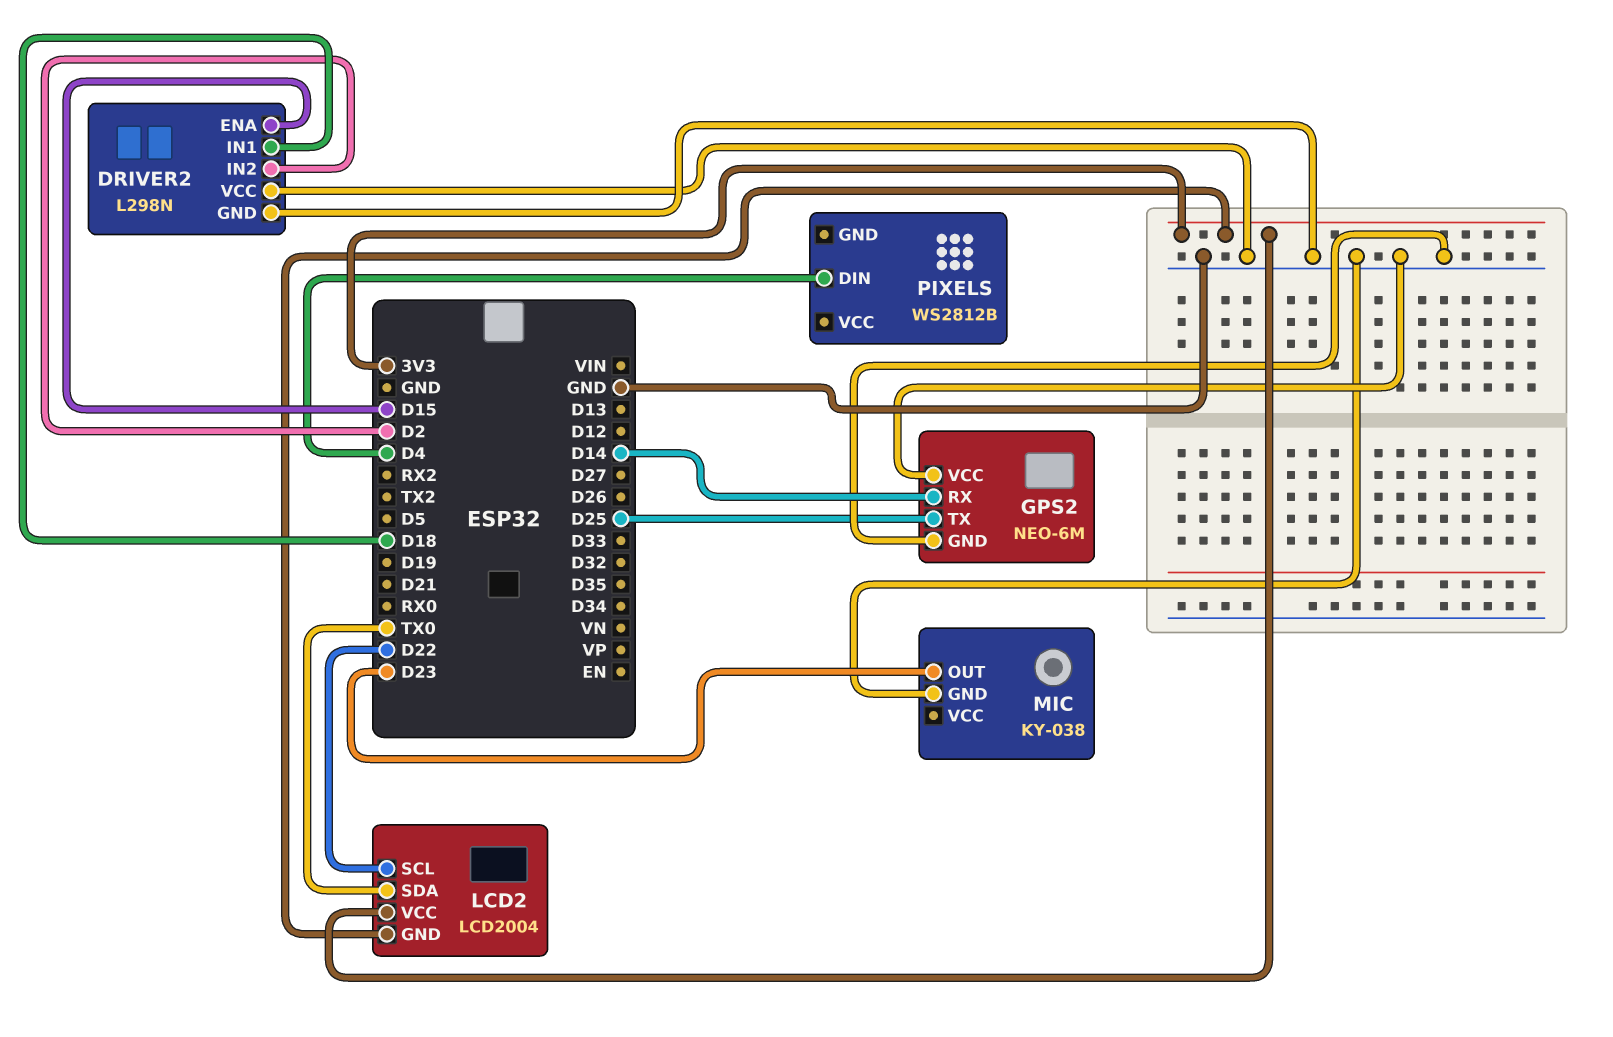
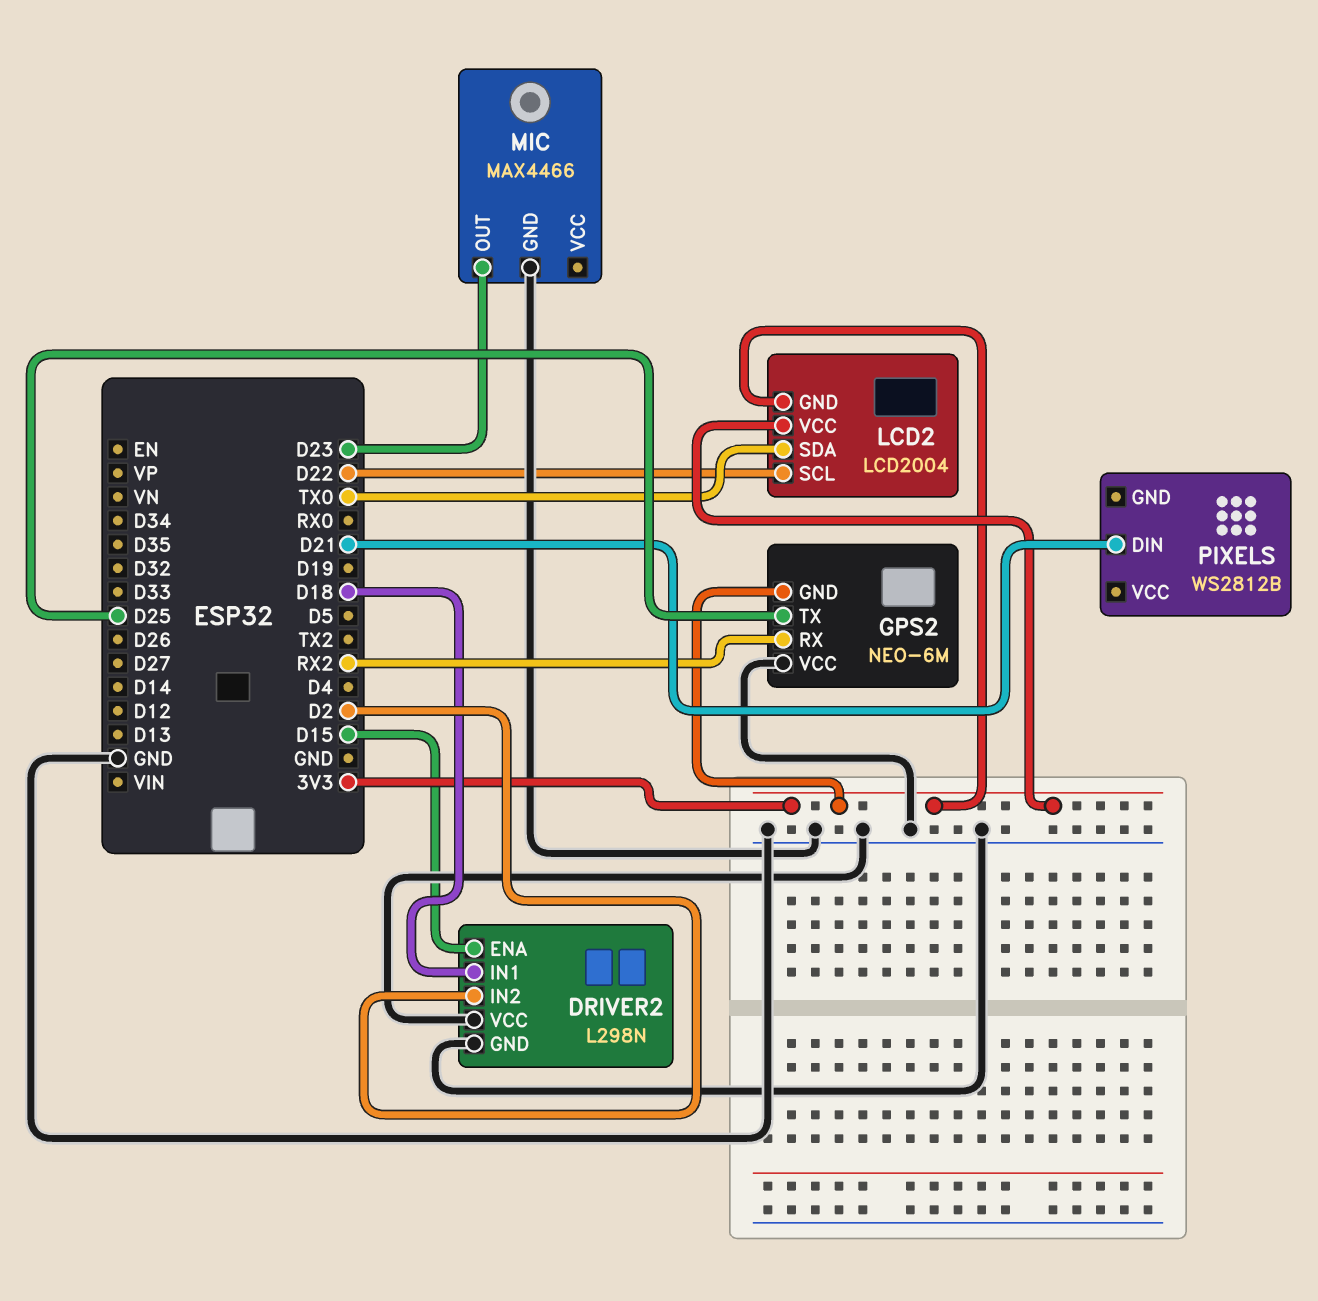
GPS2 pin GND: GND -> 3V3
GPS2 pin RX: D14 -> RX2
MIC: KY-038 -> MAX4466
PIXELS pin DIN: D4 -> D21

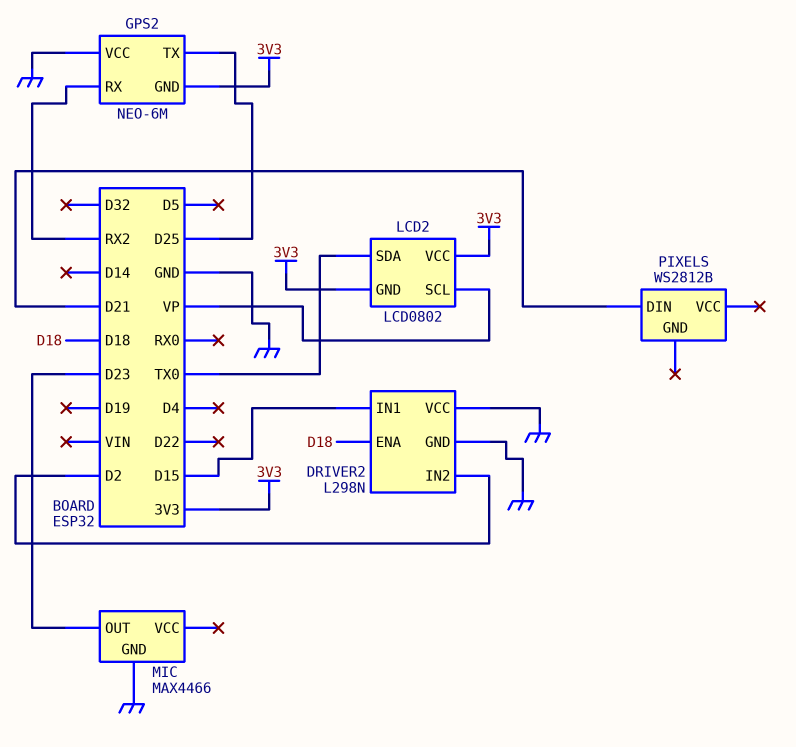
DRIVER2 pin ENA: D15 -> D18
DRIVER2 pin IN1: D18 -> D15
LCD2: LCD2004 -> LCD0802
LCD2 pin SCL: D22 -> VP

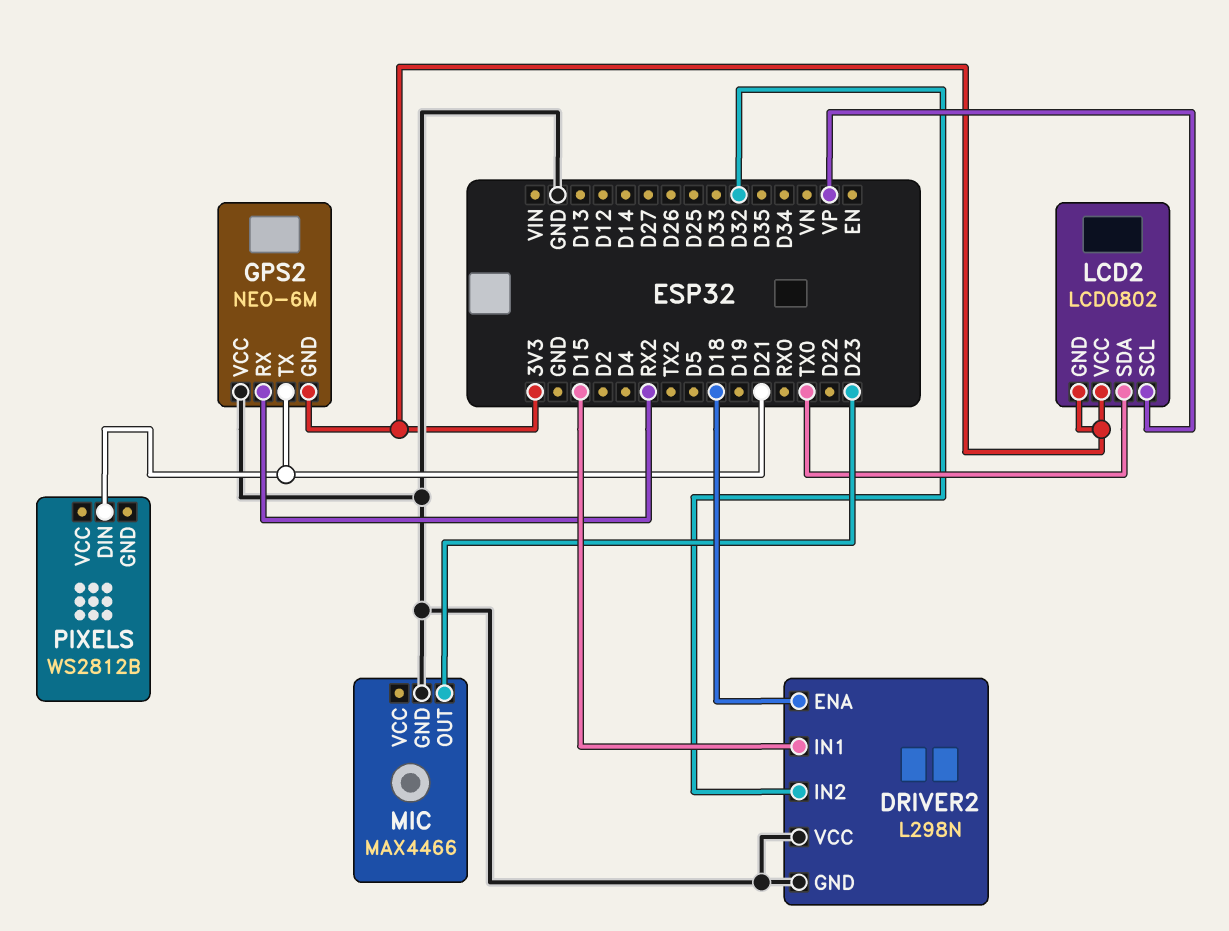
DRIVER2 pin IN2: D2 -> D32
GPS2 pin TX: D25 -> D21

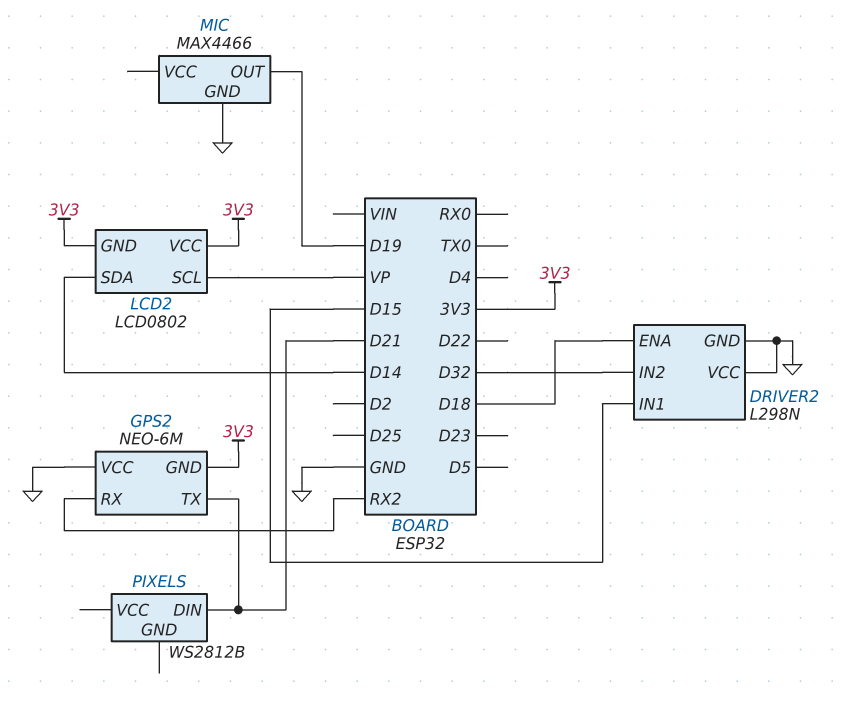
LCD2 pin SDA: TX0 -> D14
MIC pin OUT: D23 -> D19

